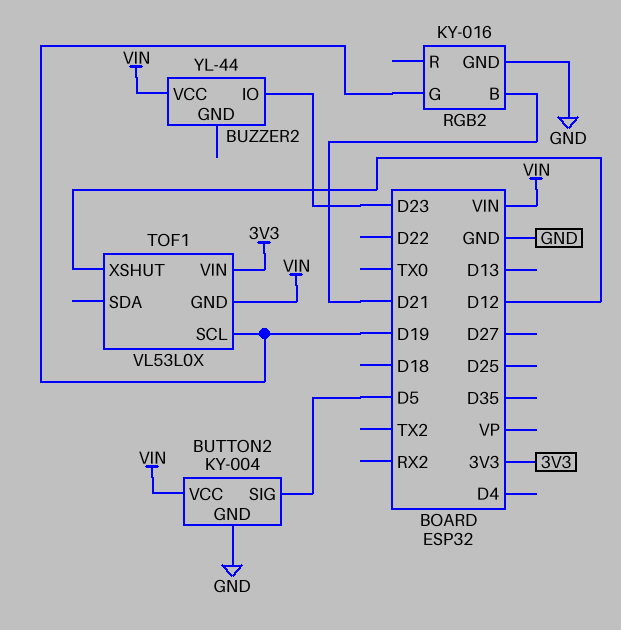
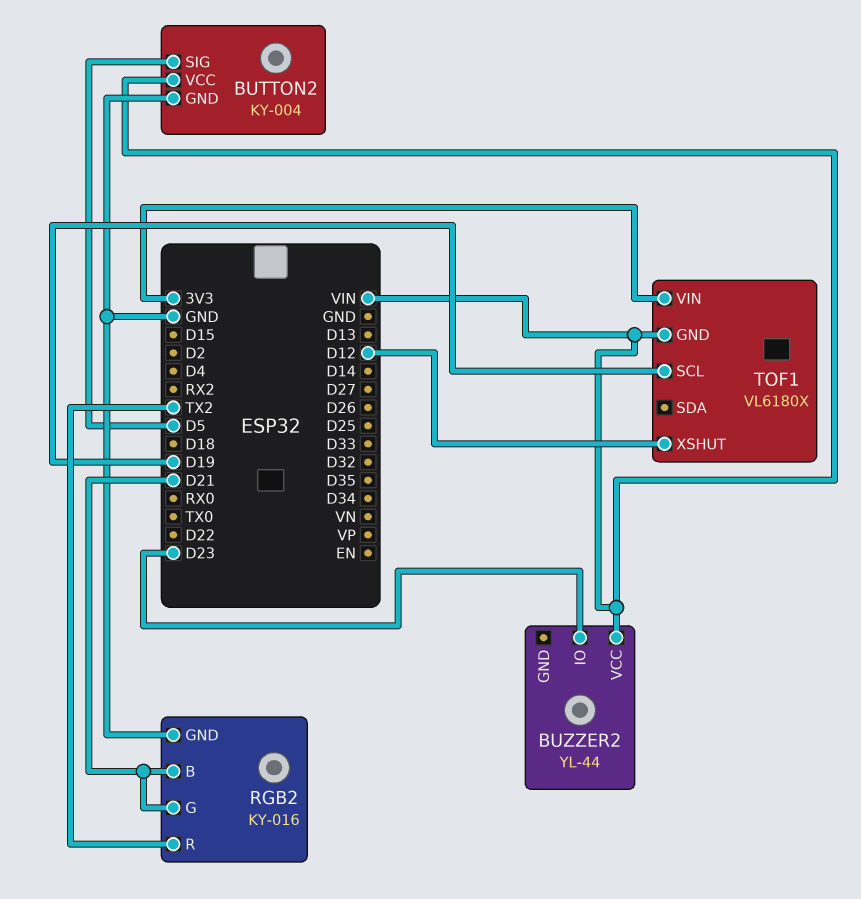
RGB2 pin G: D19 -> D21
RGB2 pin R: none -> TX2
TOF1: VL53L0X -> VL6180X

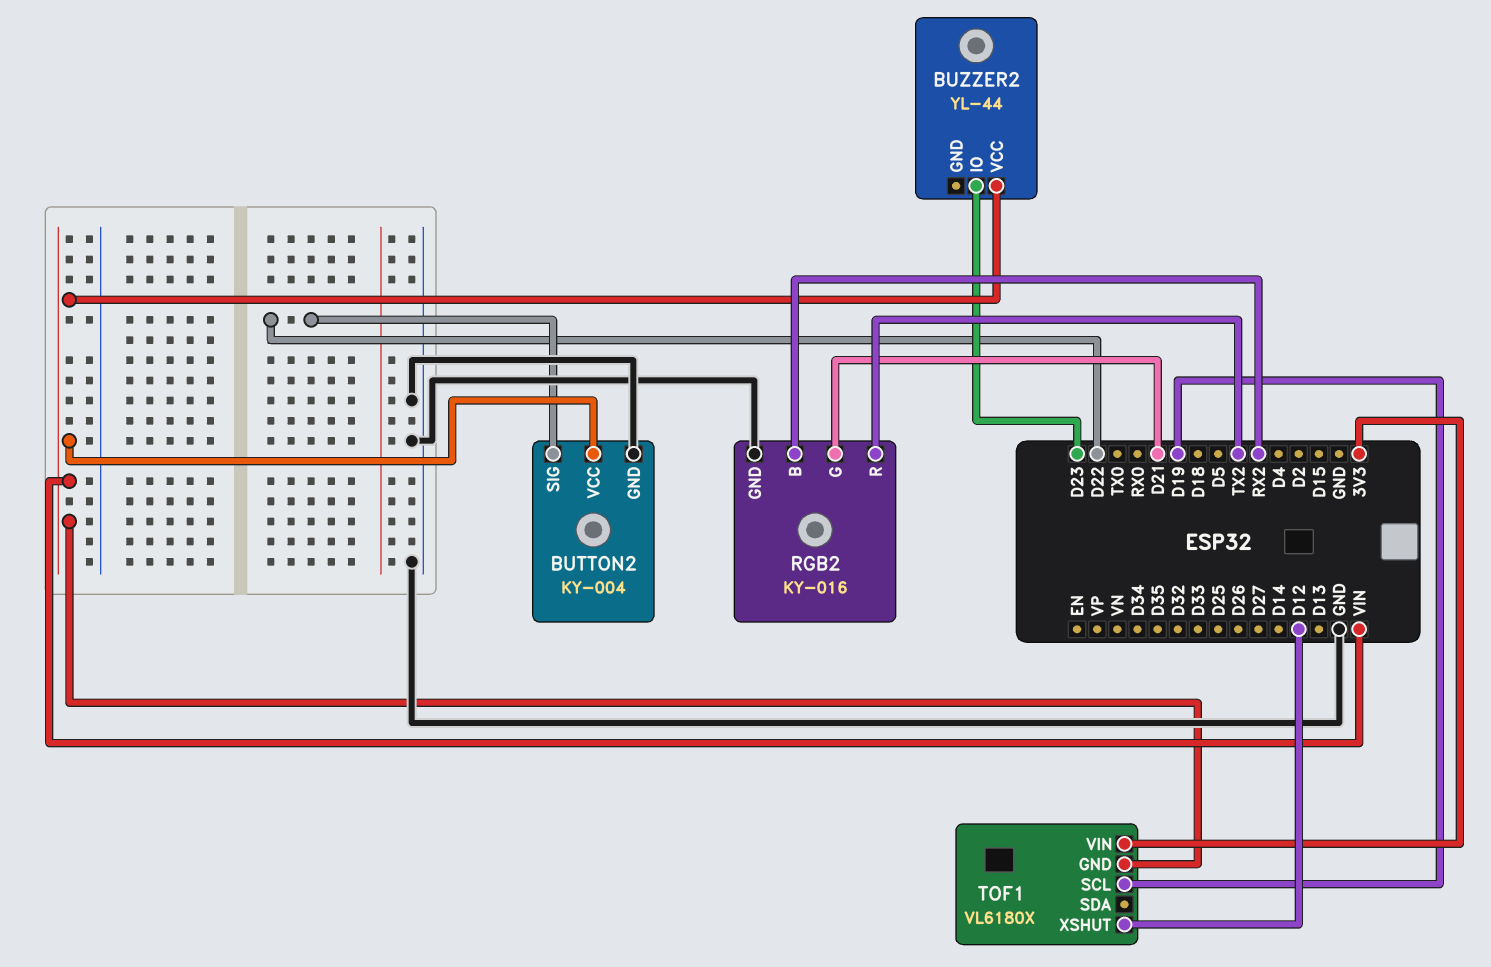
BUTTON2 pin SIG: D5 -> D22
RGB2 pin B: D21 -> RX2

